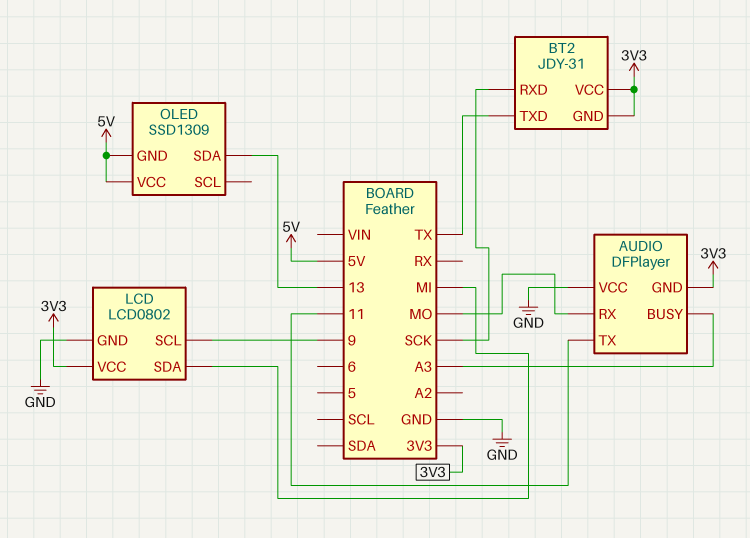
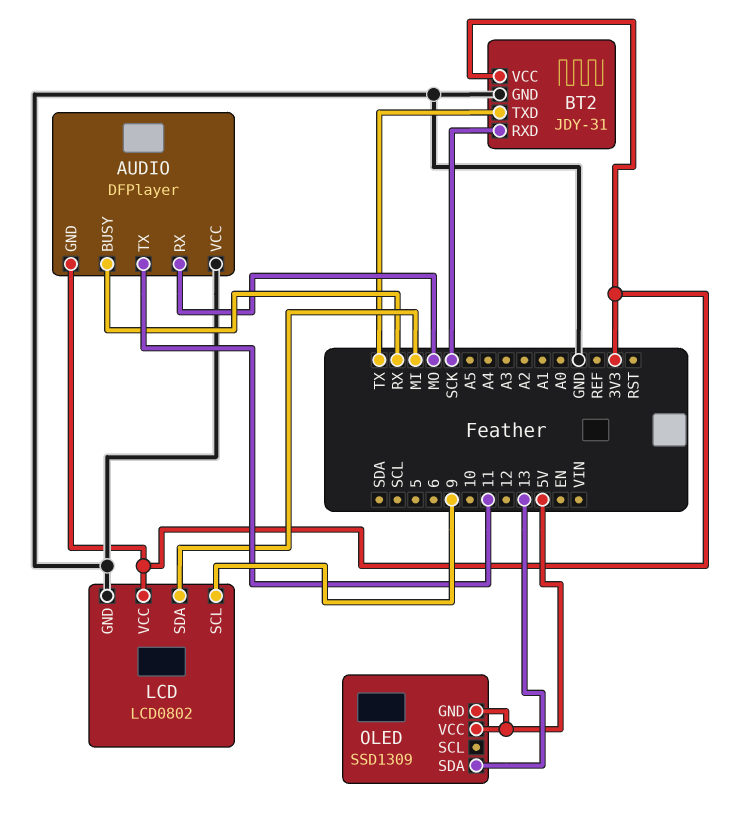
AUDIO pin BUSY: A3 -> RX
BT2 pin GND: 3V3 -> GND

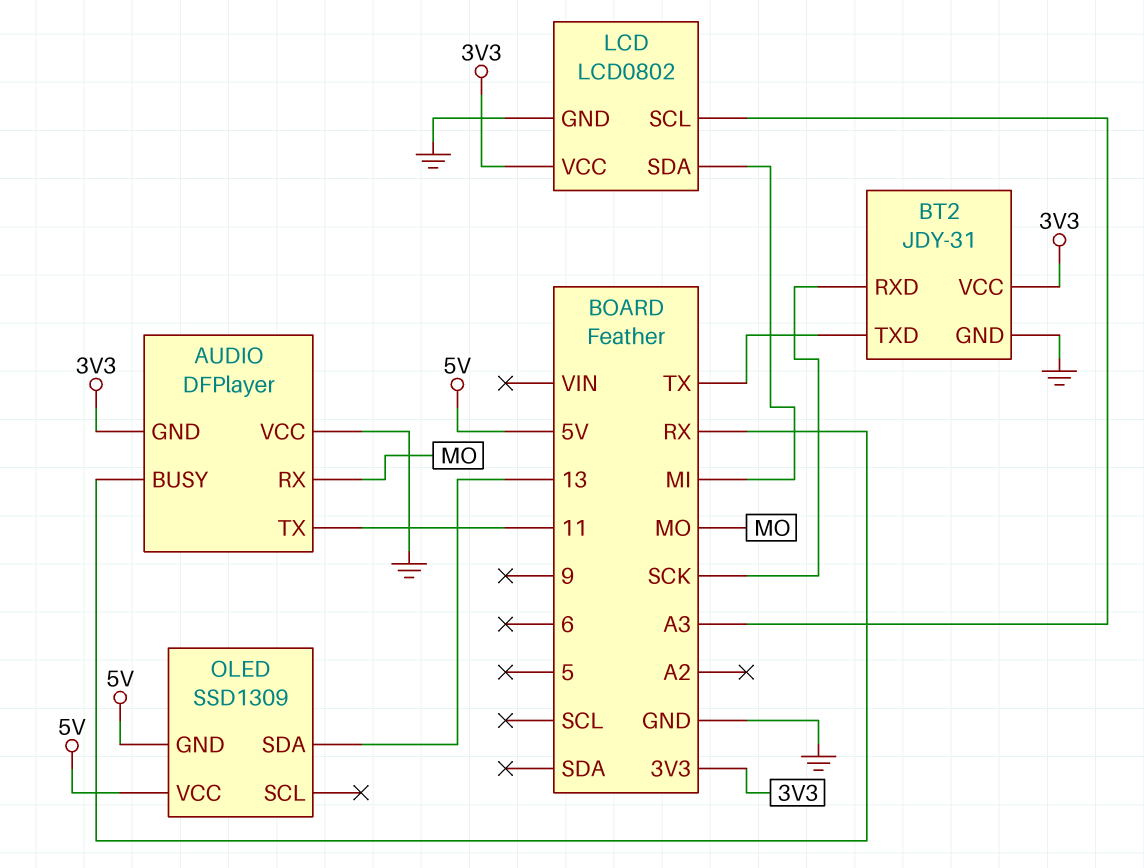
LCD pin SCL: 9 -> A3

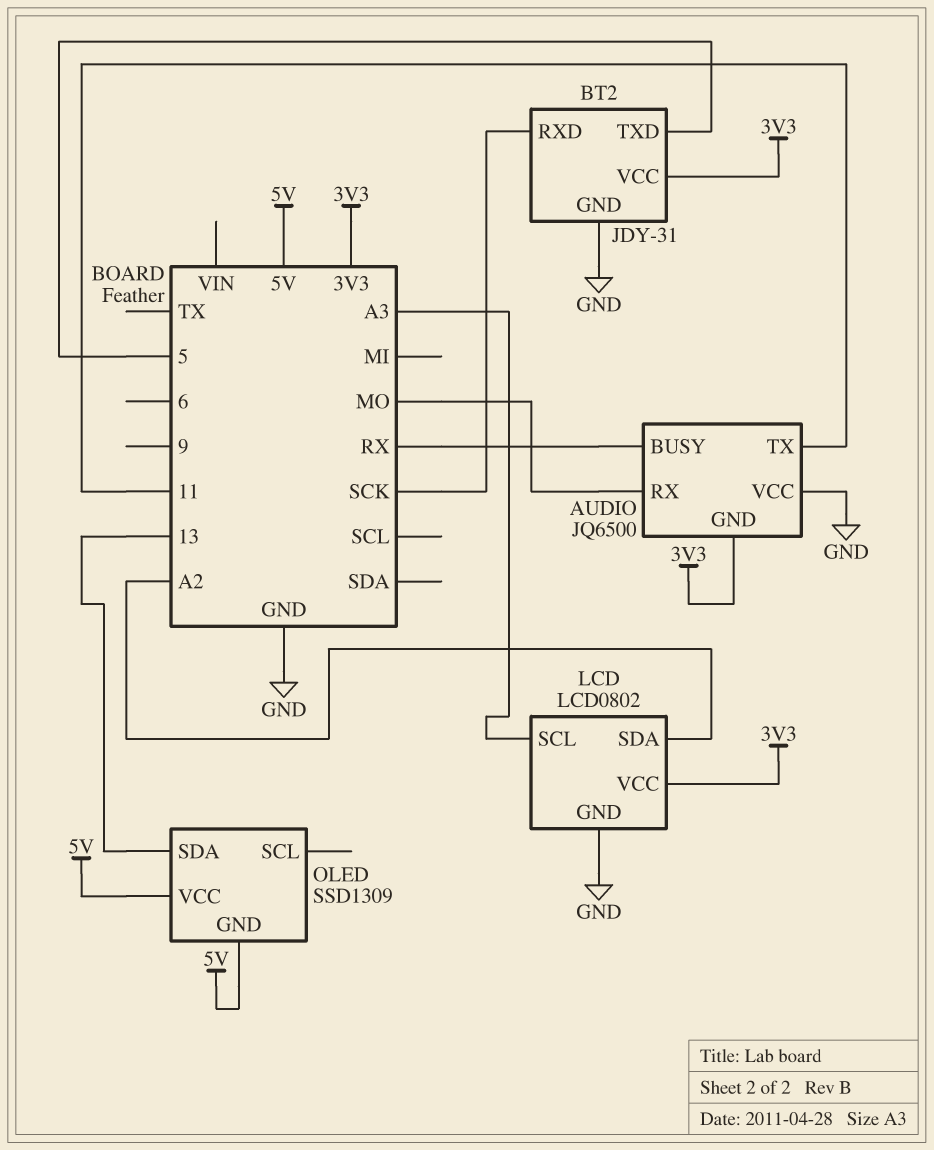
AUDIO: DFPlayer -> JQ6500
BT2 pin TXD: TX -> 5
LCD pin SDA: MI -> A2

